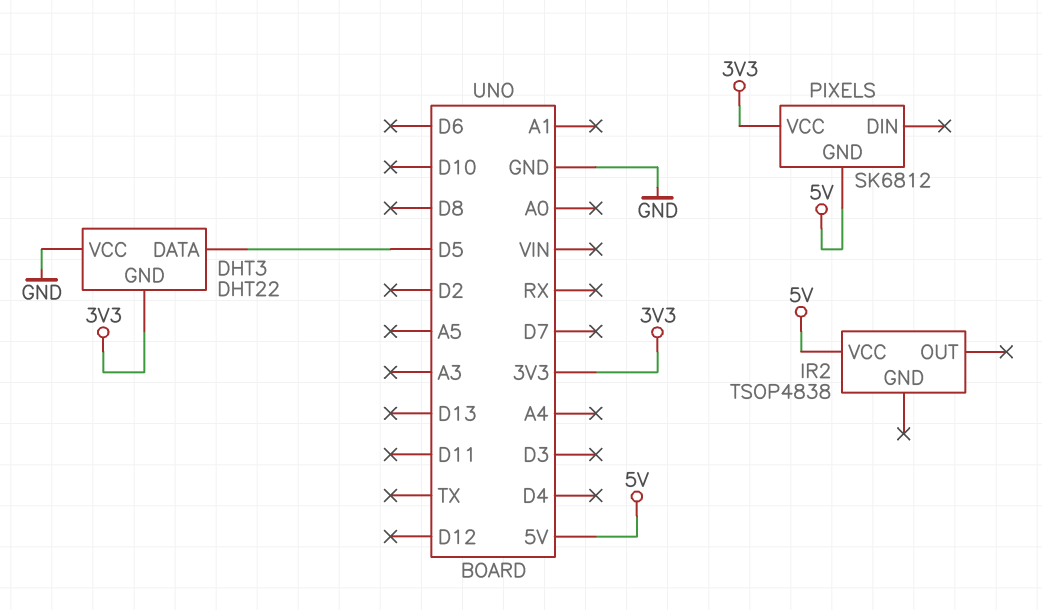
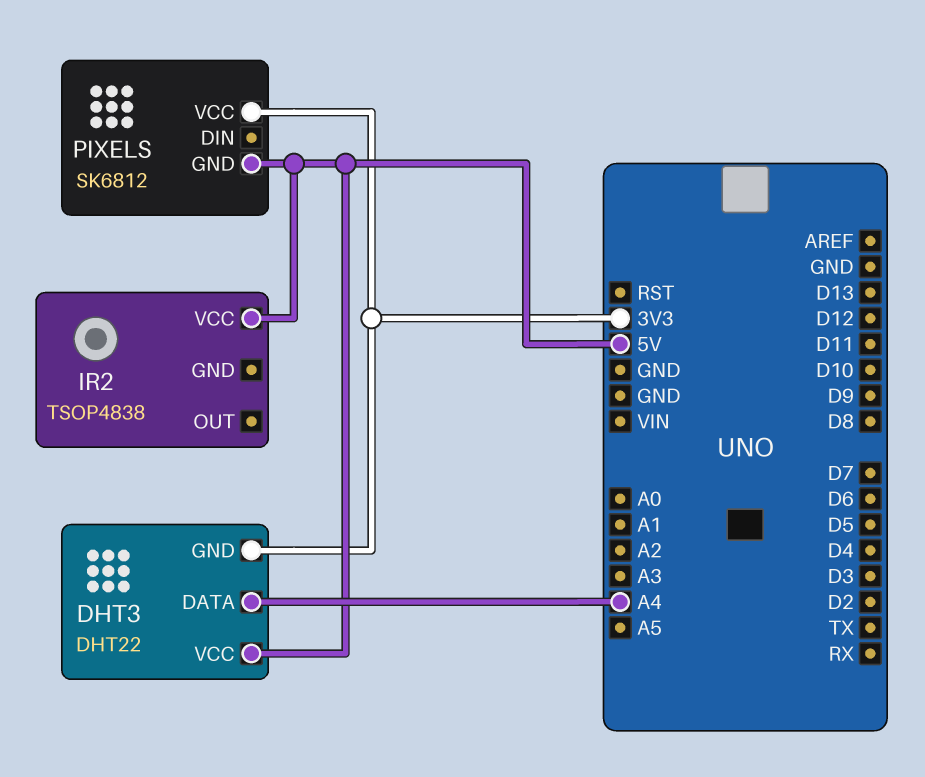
DHT3 pin DATA: D5 -> A4
DHT3 pin VCC: GND -> 5V

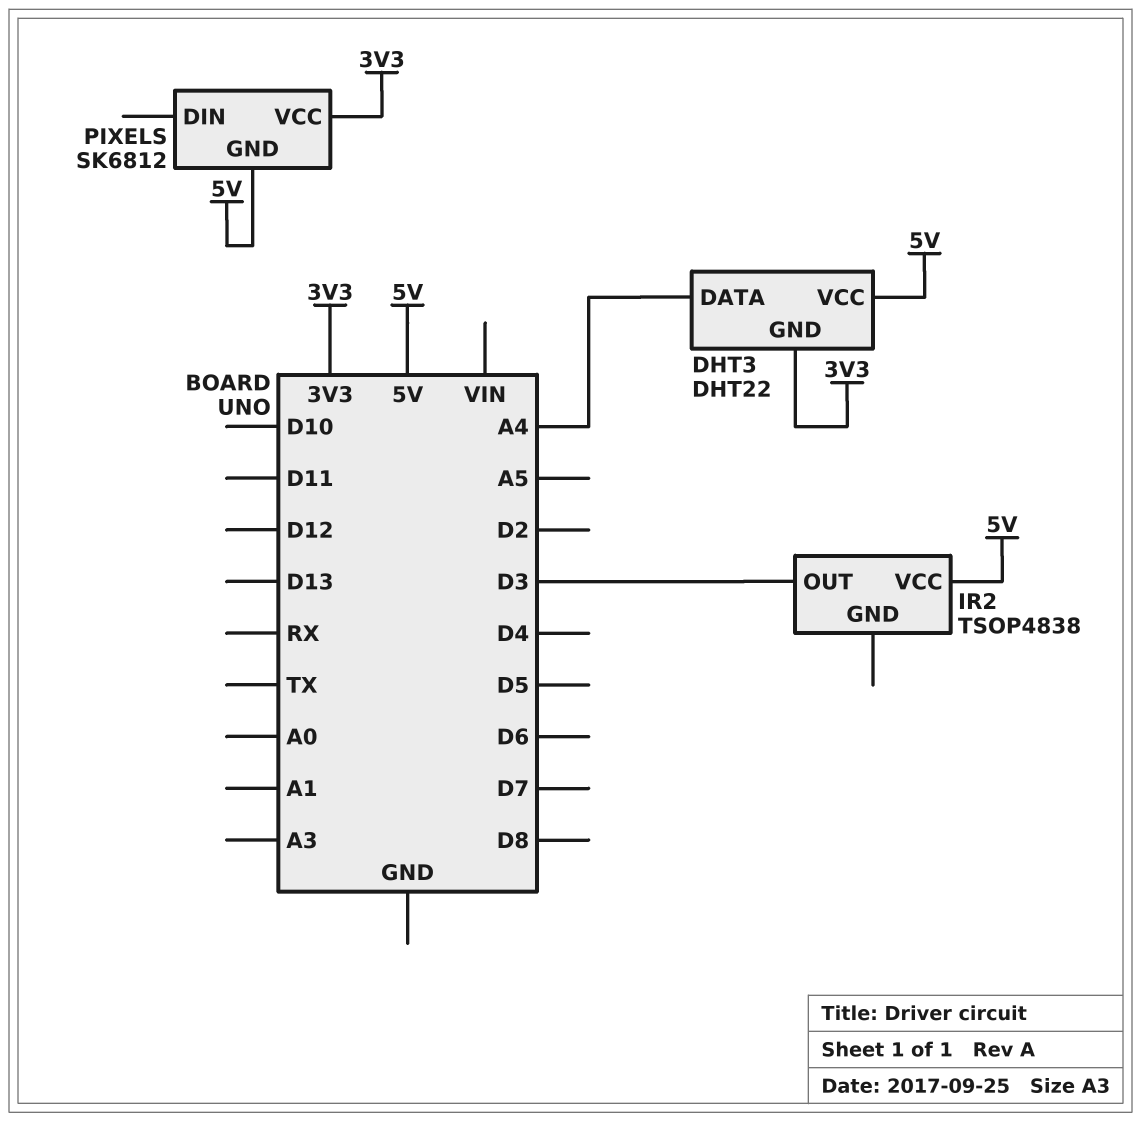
IR2 pin OUT: none -> D3

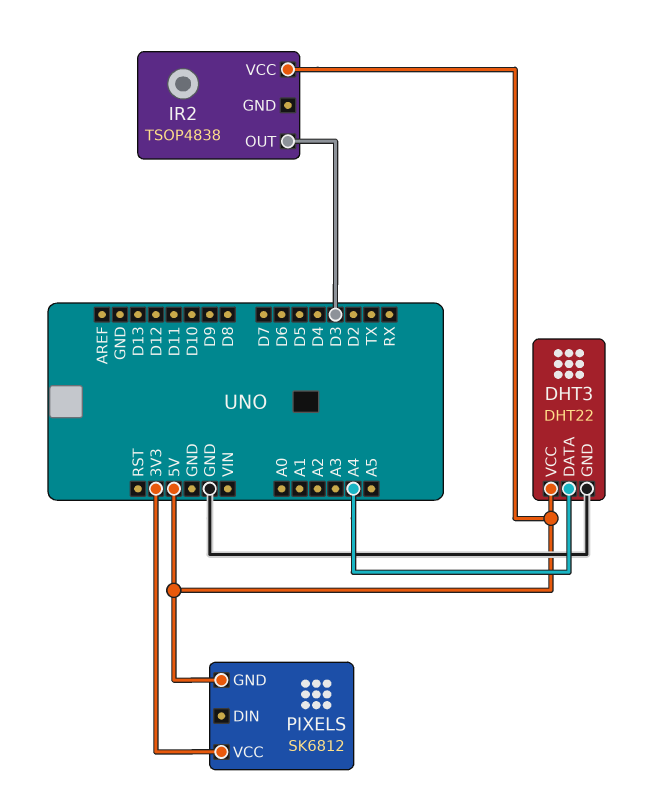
DHT3 pin GND: 3V3 -> GND

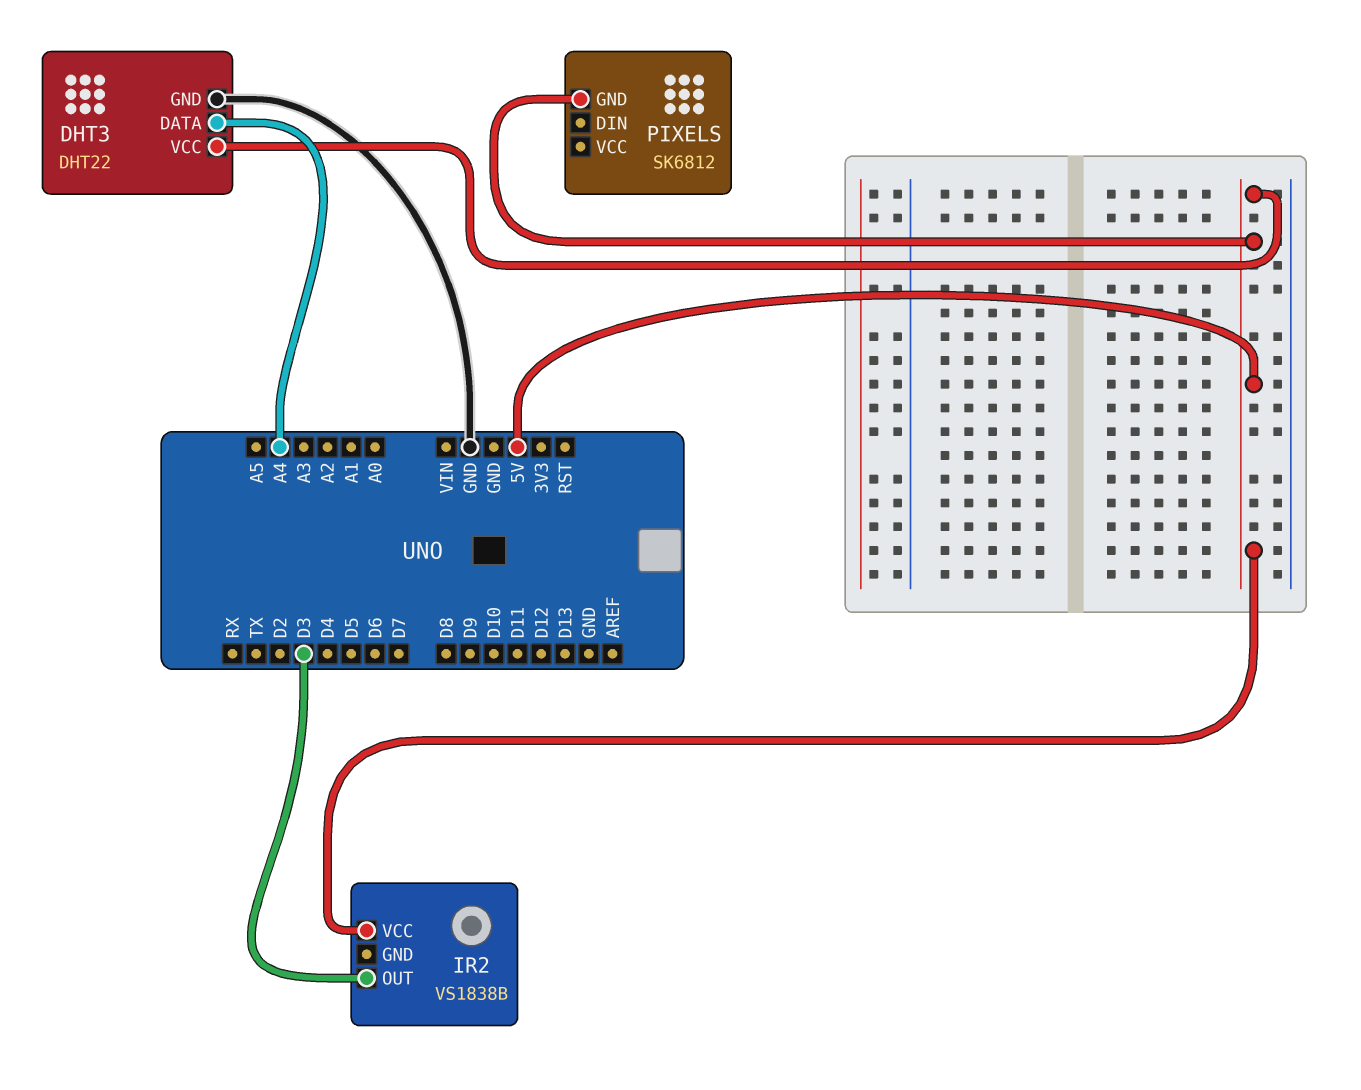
IR2: TSOP4838 -> VS1838B
PIXELS pin VCC: 3V3 -> none

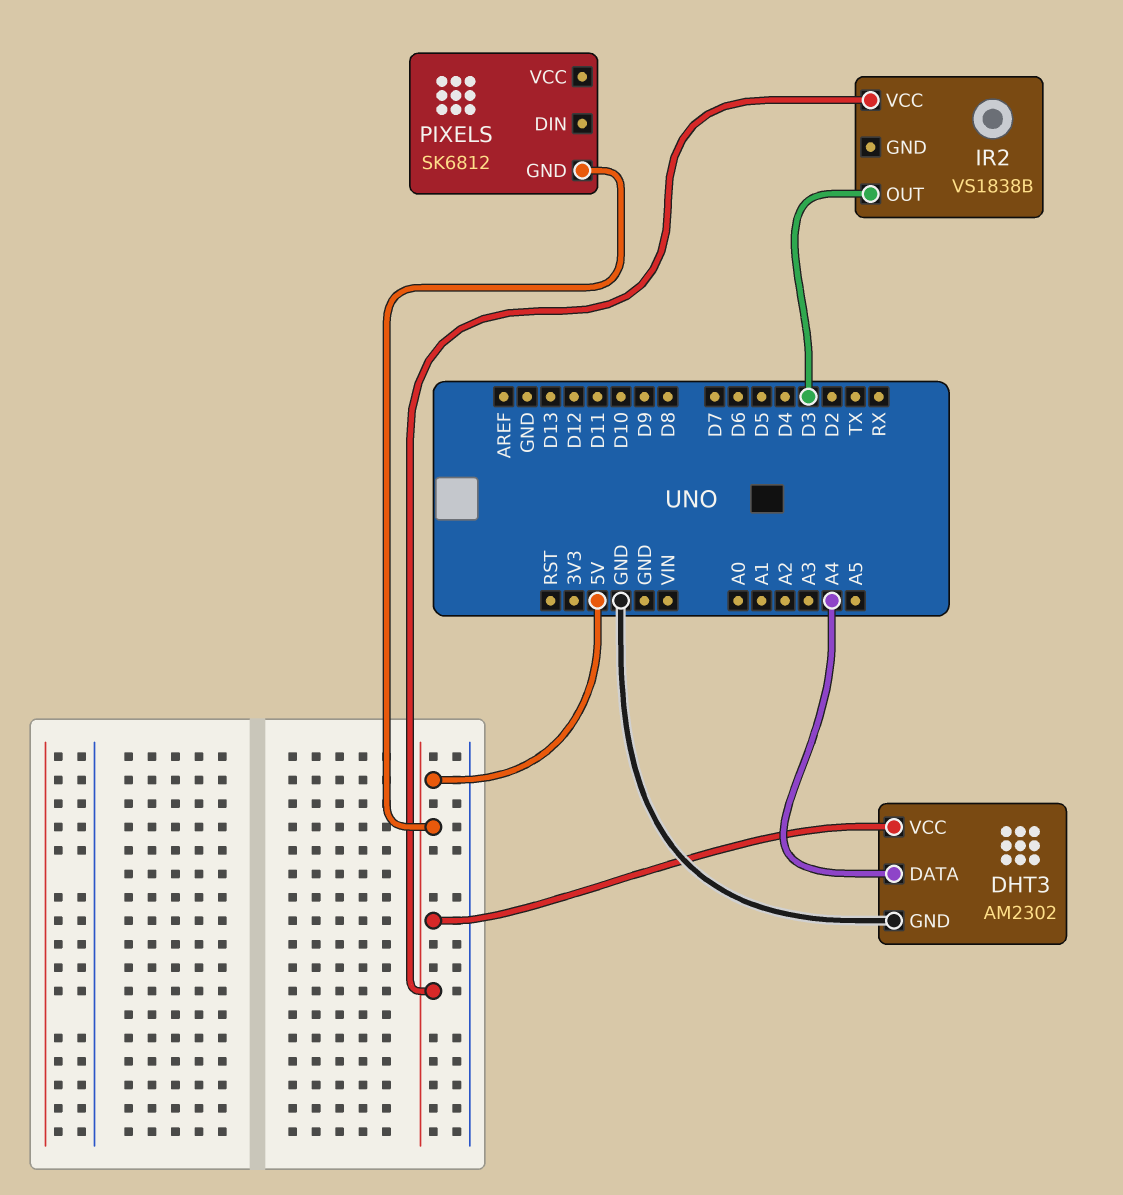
DHT3: DHT22 -> AM2302

